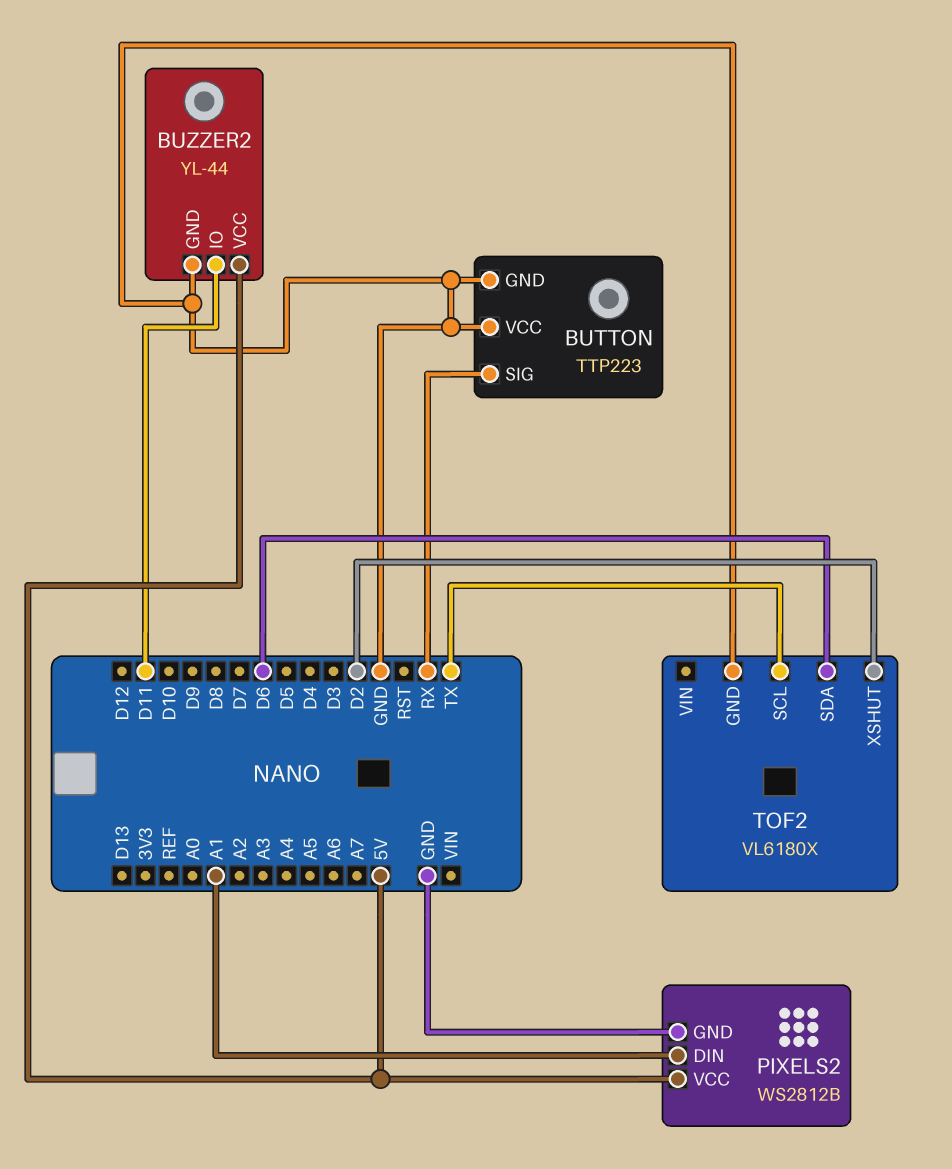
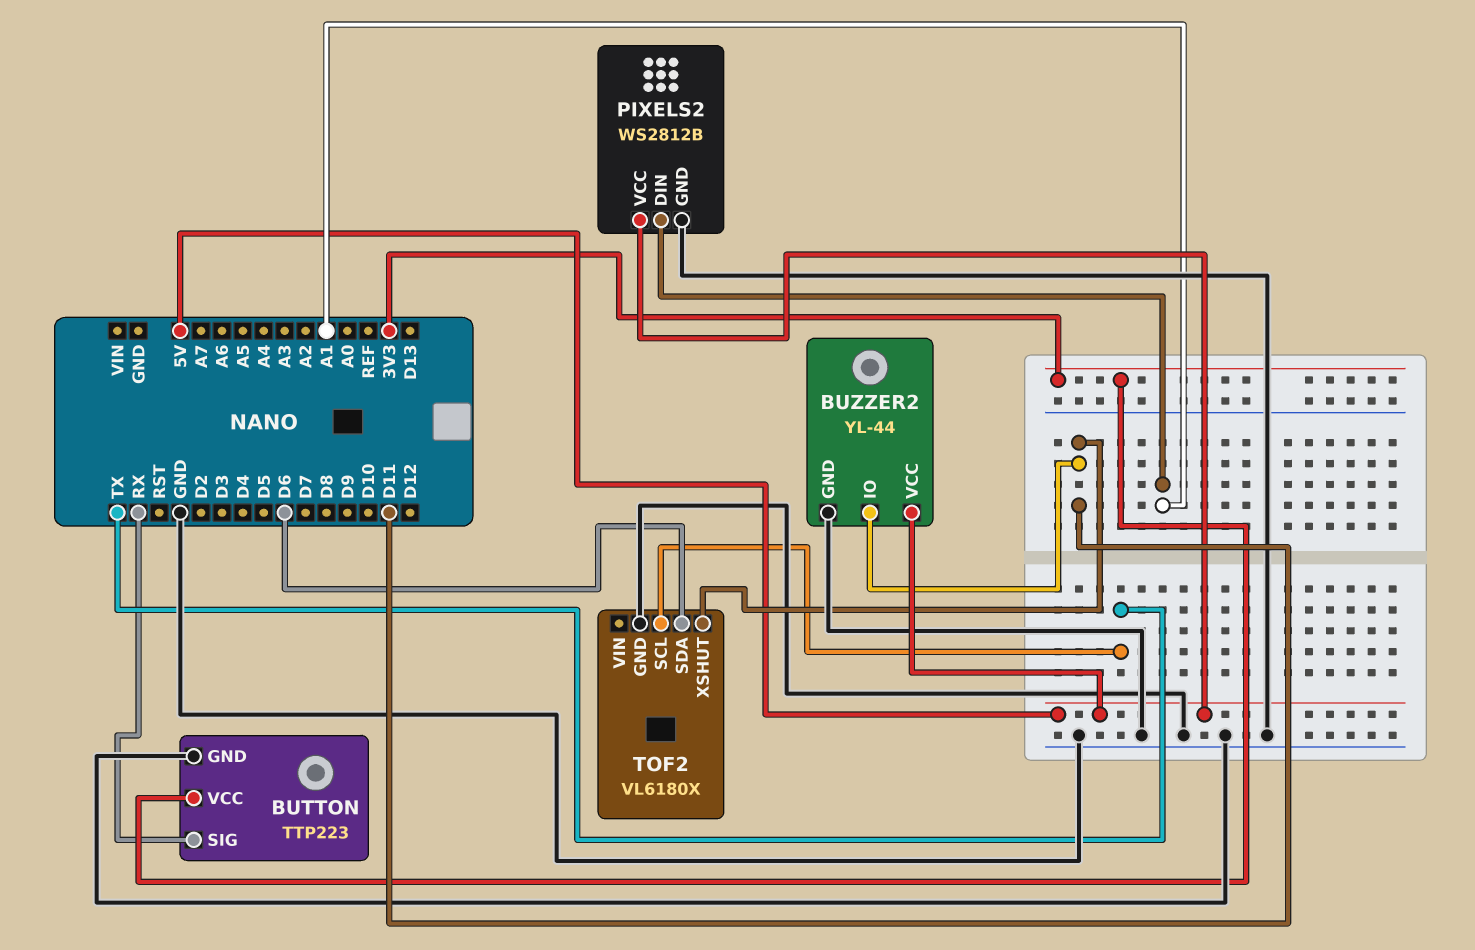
BUTTON pin VCC: GND -> 3V3
TOF2 pin XSHUT: D2 -> D11

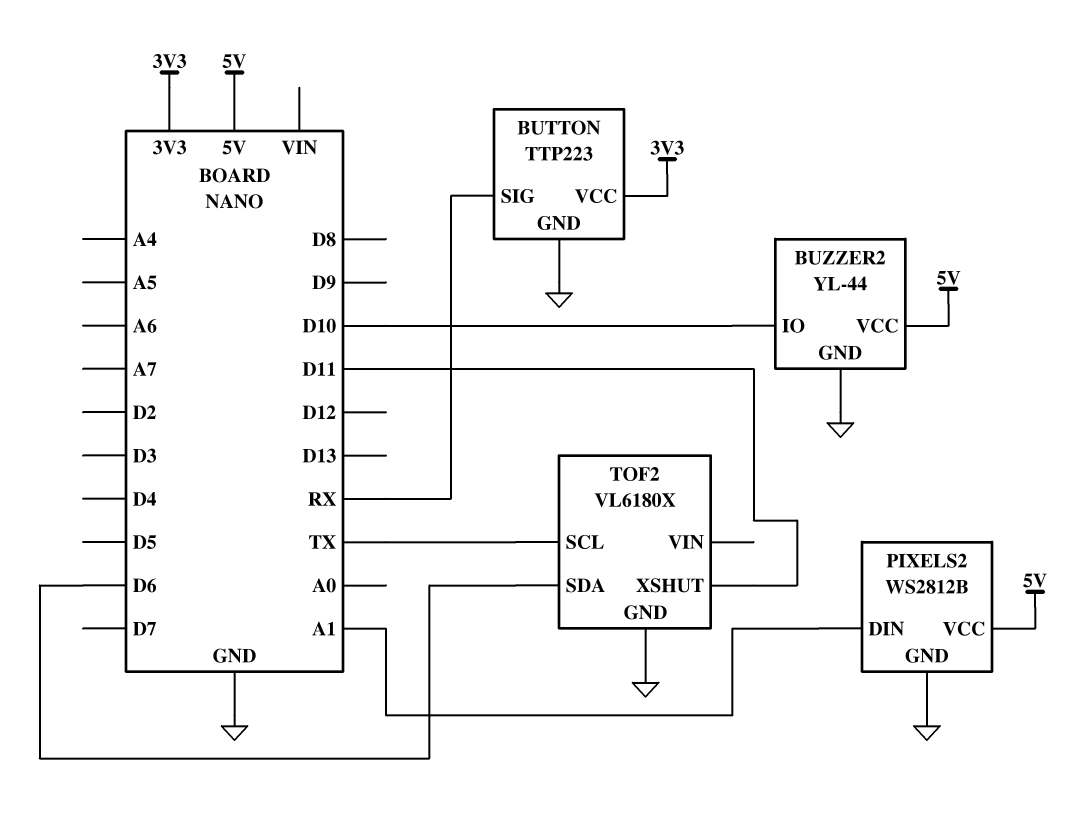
BUZZER2 pin IO: D11 -> D10

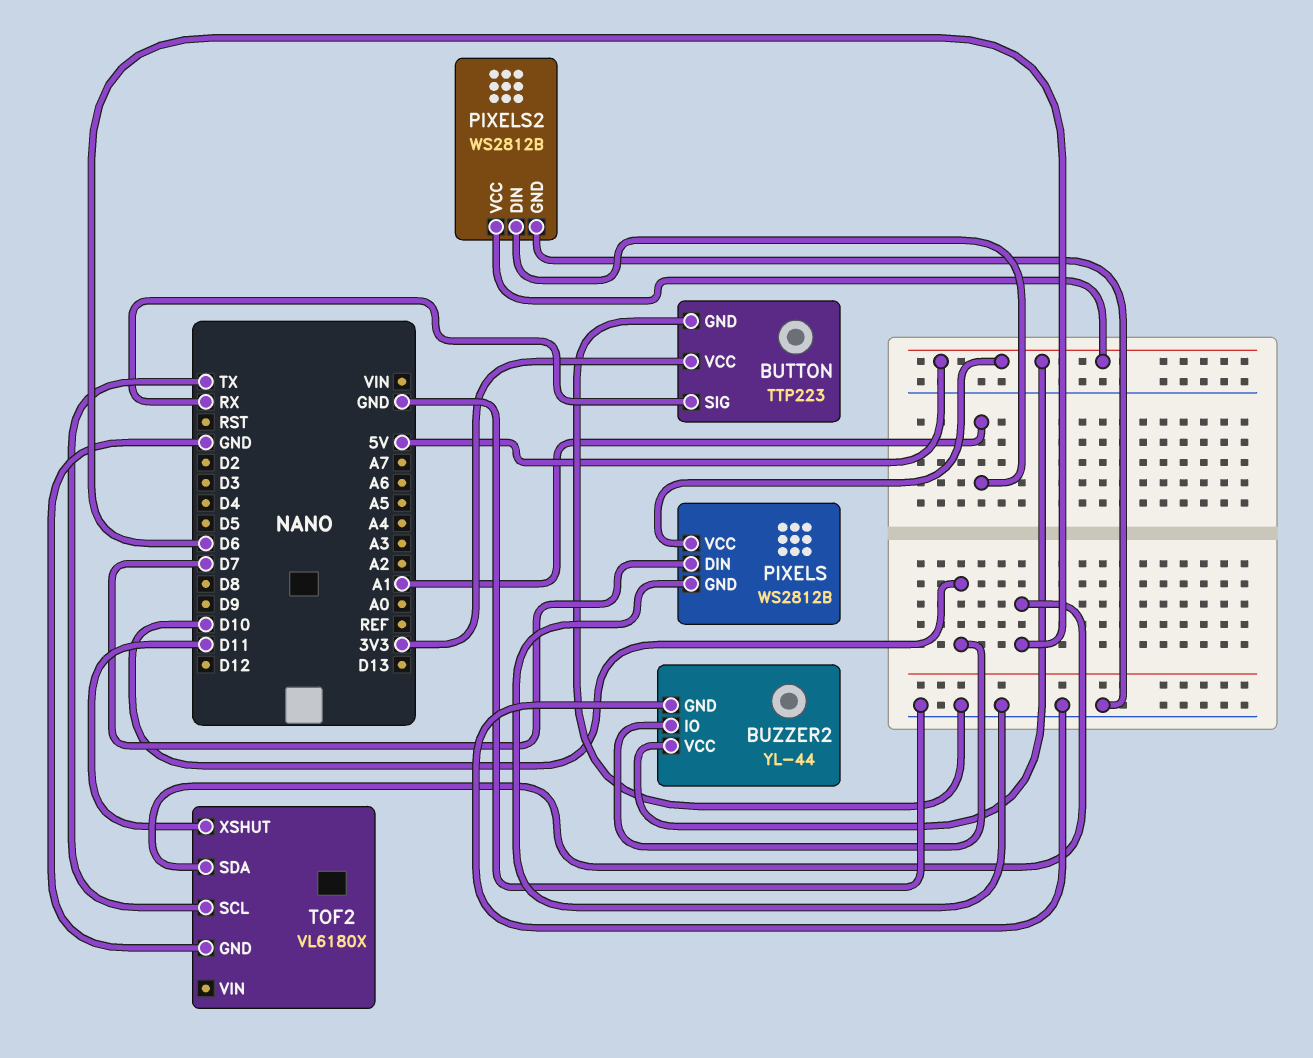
PIXELS: none -> WS2812B
PIXELS pin DIN: none -> D7
PIXELS pin GND: none -> GND
PIXELS pin VCC: none -> 5V

